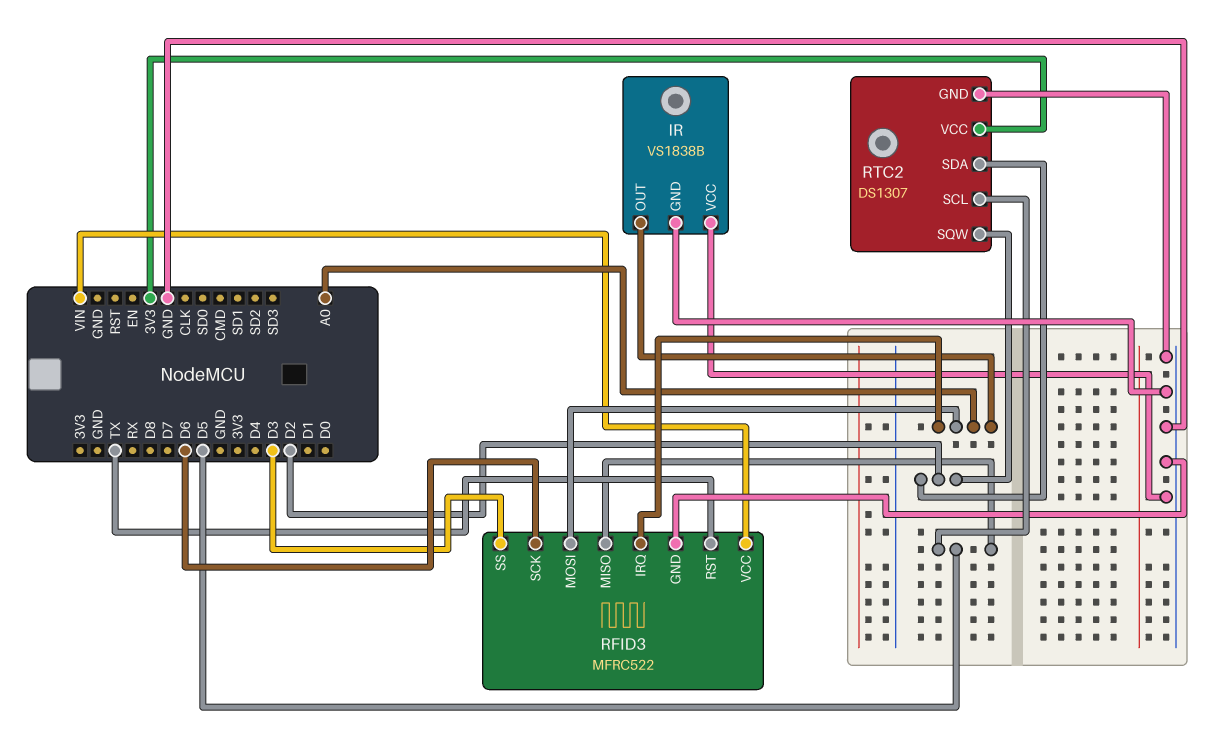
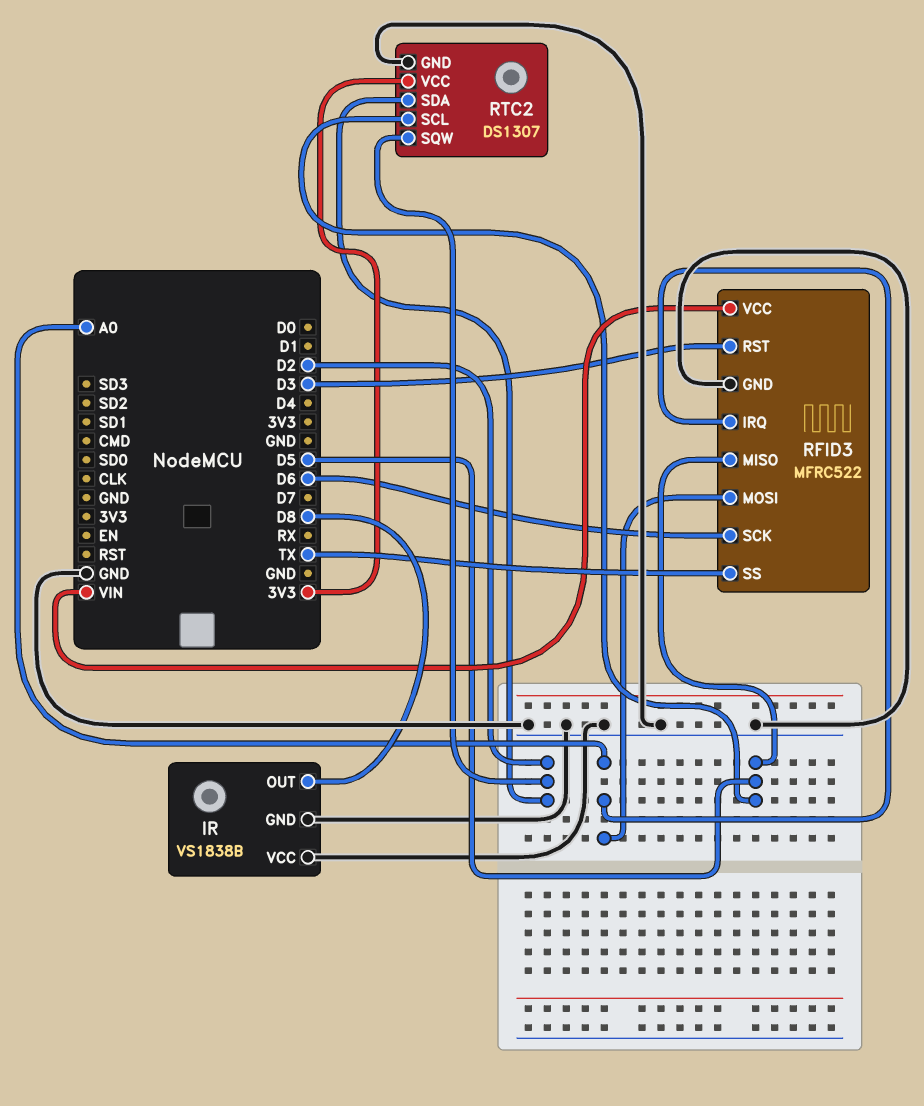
IR pin OUT: A0 -> D8
RFID3 pin RST: TX -> D3
RFID3 pin SS: D3 -> TX

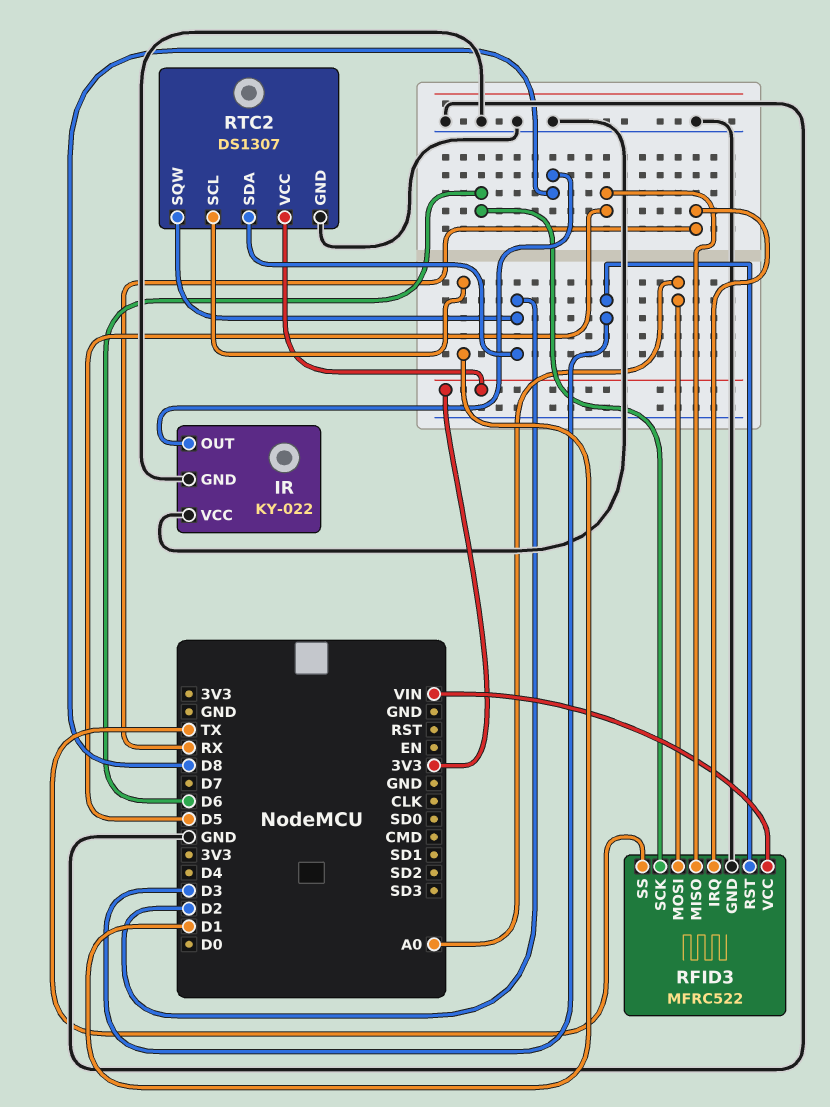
IR: VS1838B -> KY-022
RFID3 pin IRQ: A0 -> RX
RTC2 pin SCL: D5 -> D1

